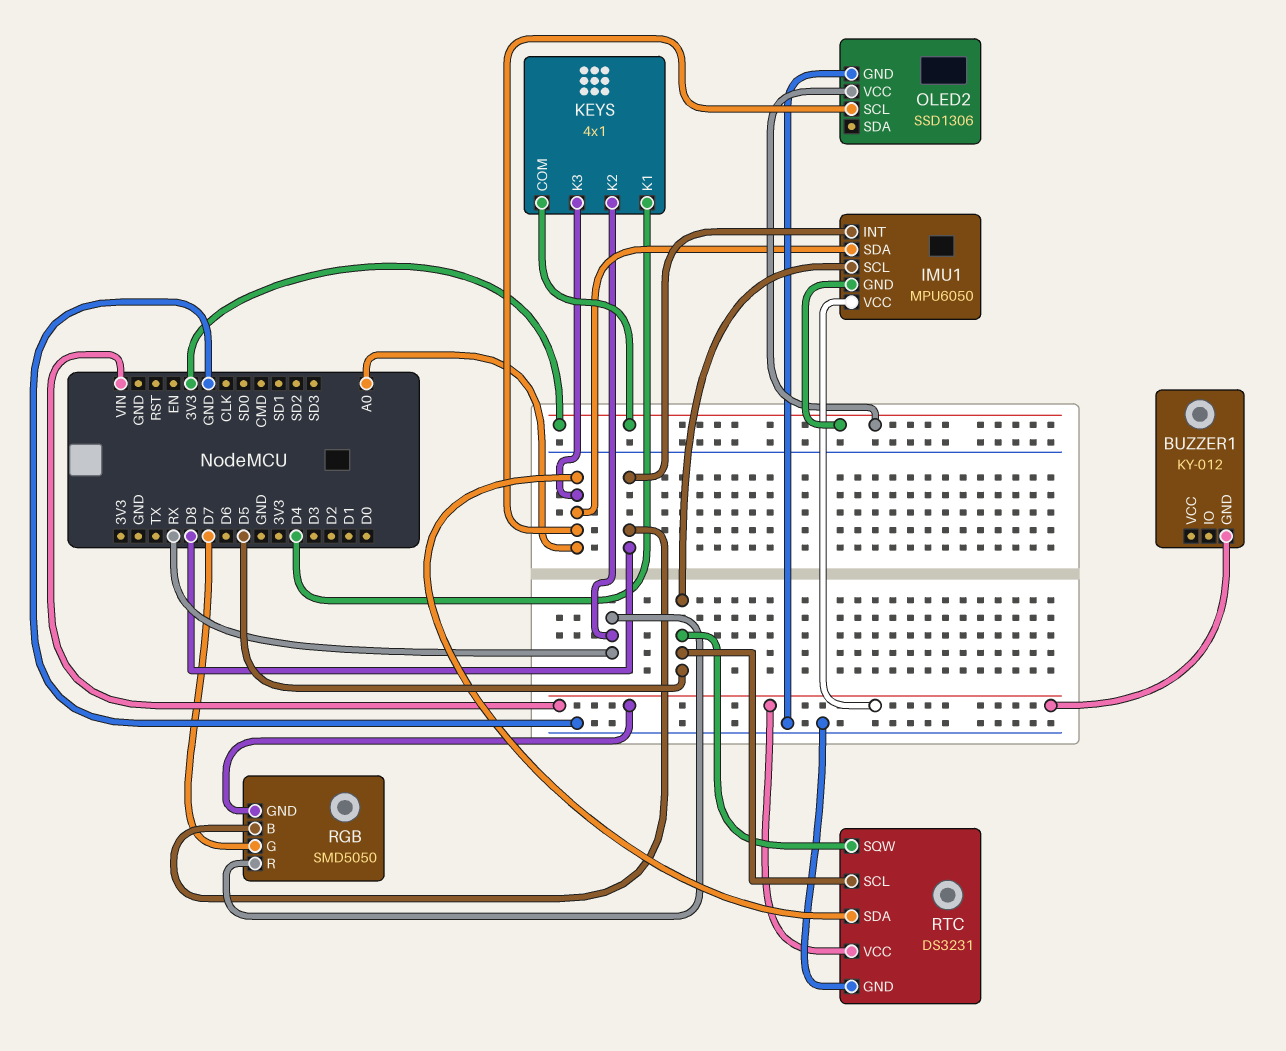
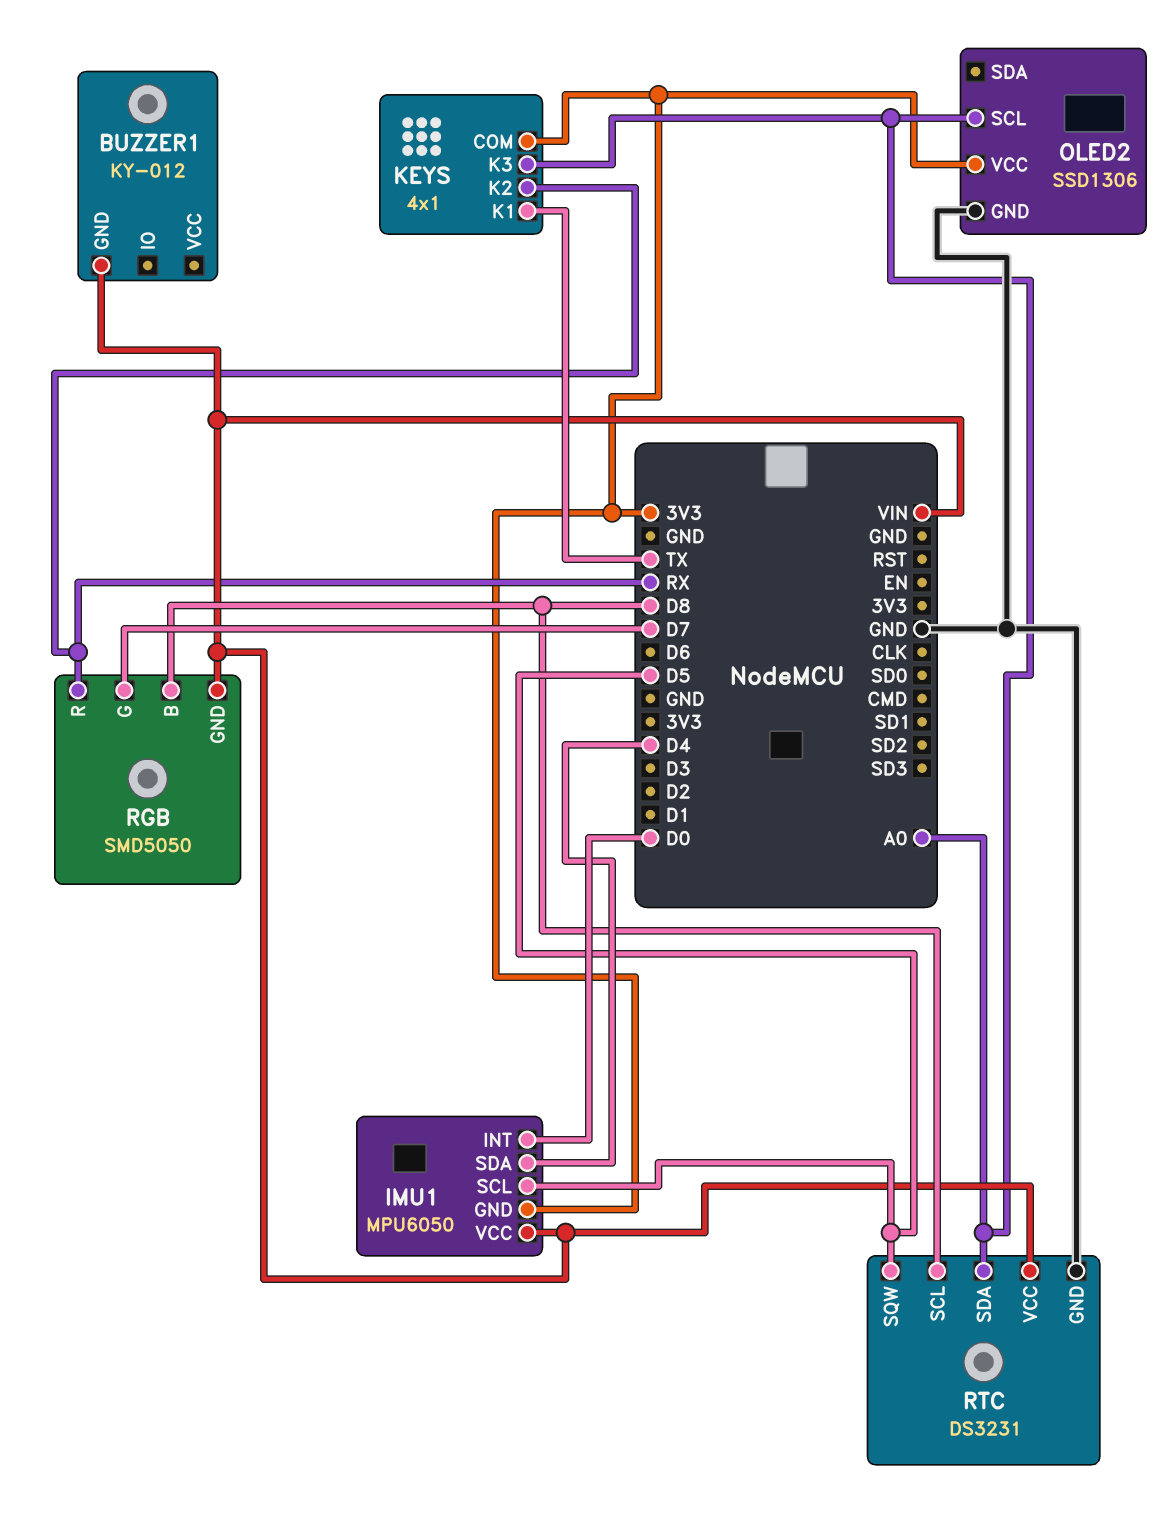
IMU1 pin INT: D8 -> D0
IMU1 pin SDA: A0 -> D4
KEYS pin K1: D4 -> TX
RTC pin SCL: D5 -> D8

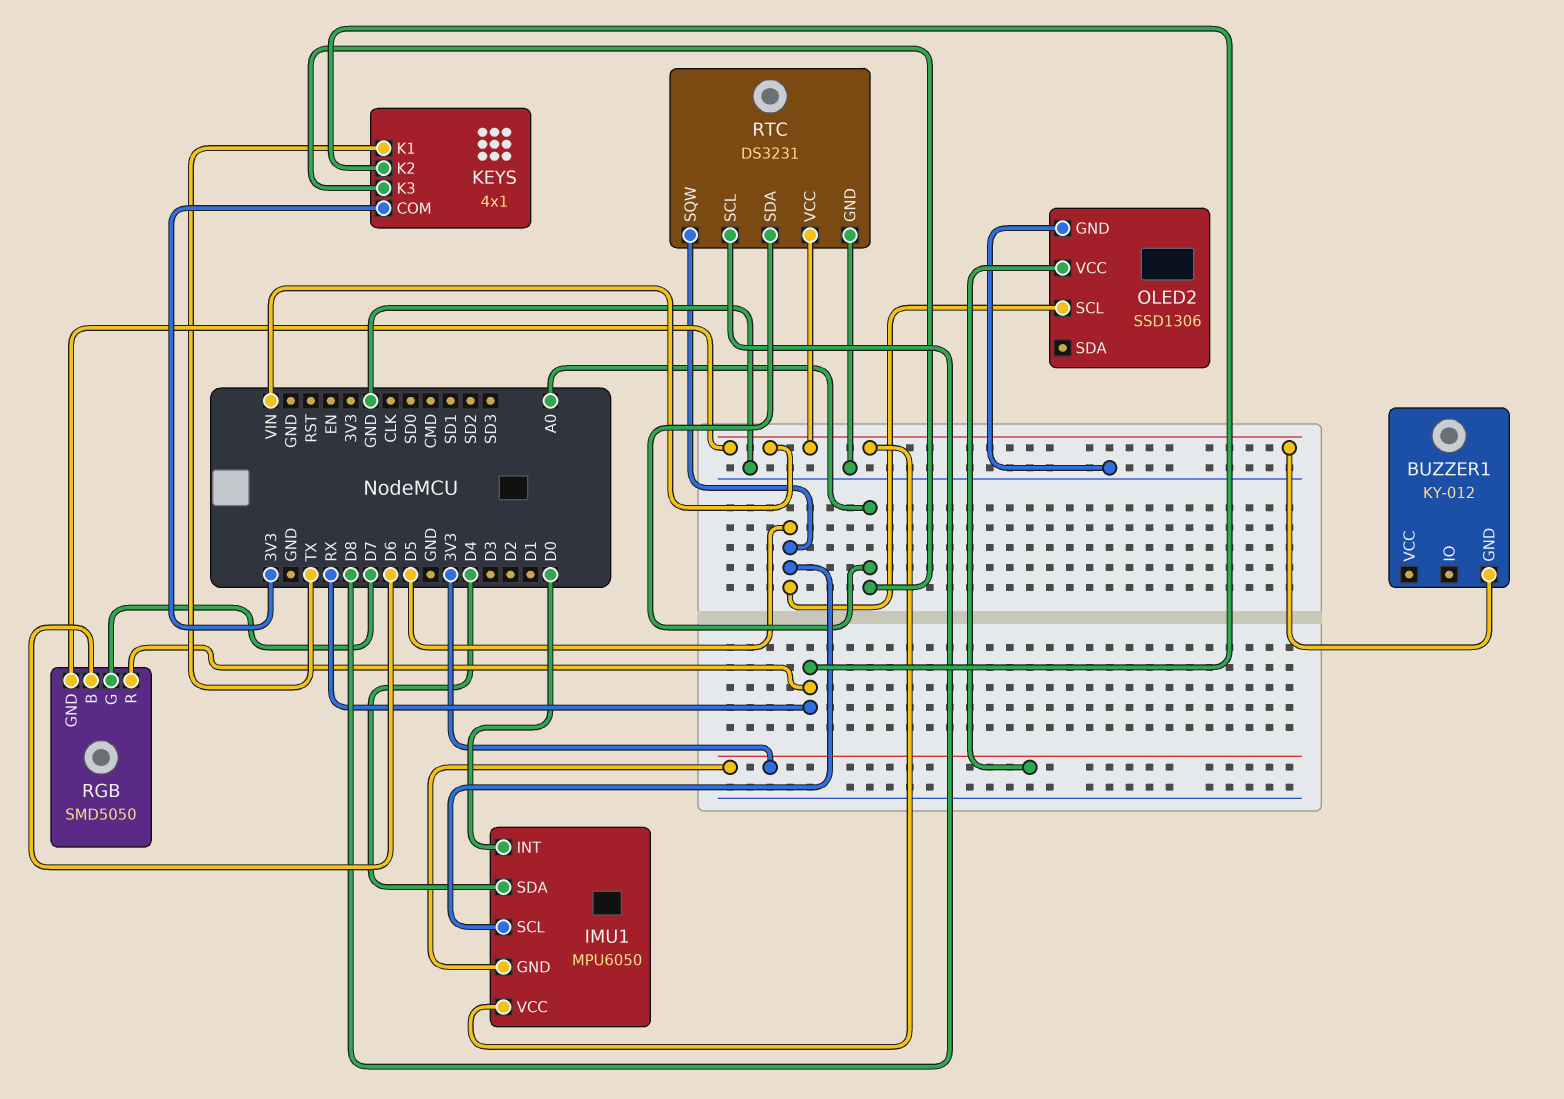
OLED2 pin SCL: A0 -> D5
RGB pin B: D8 -> D6

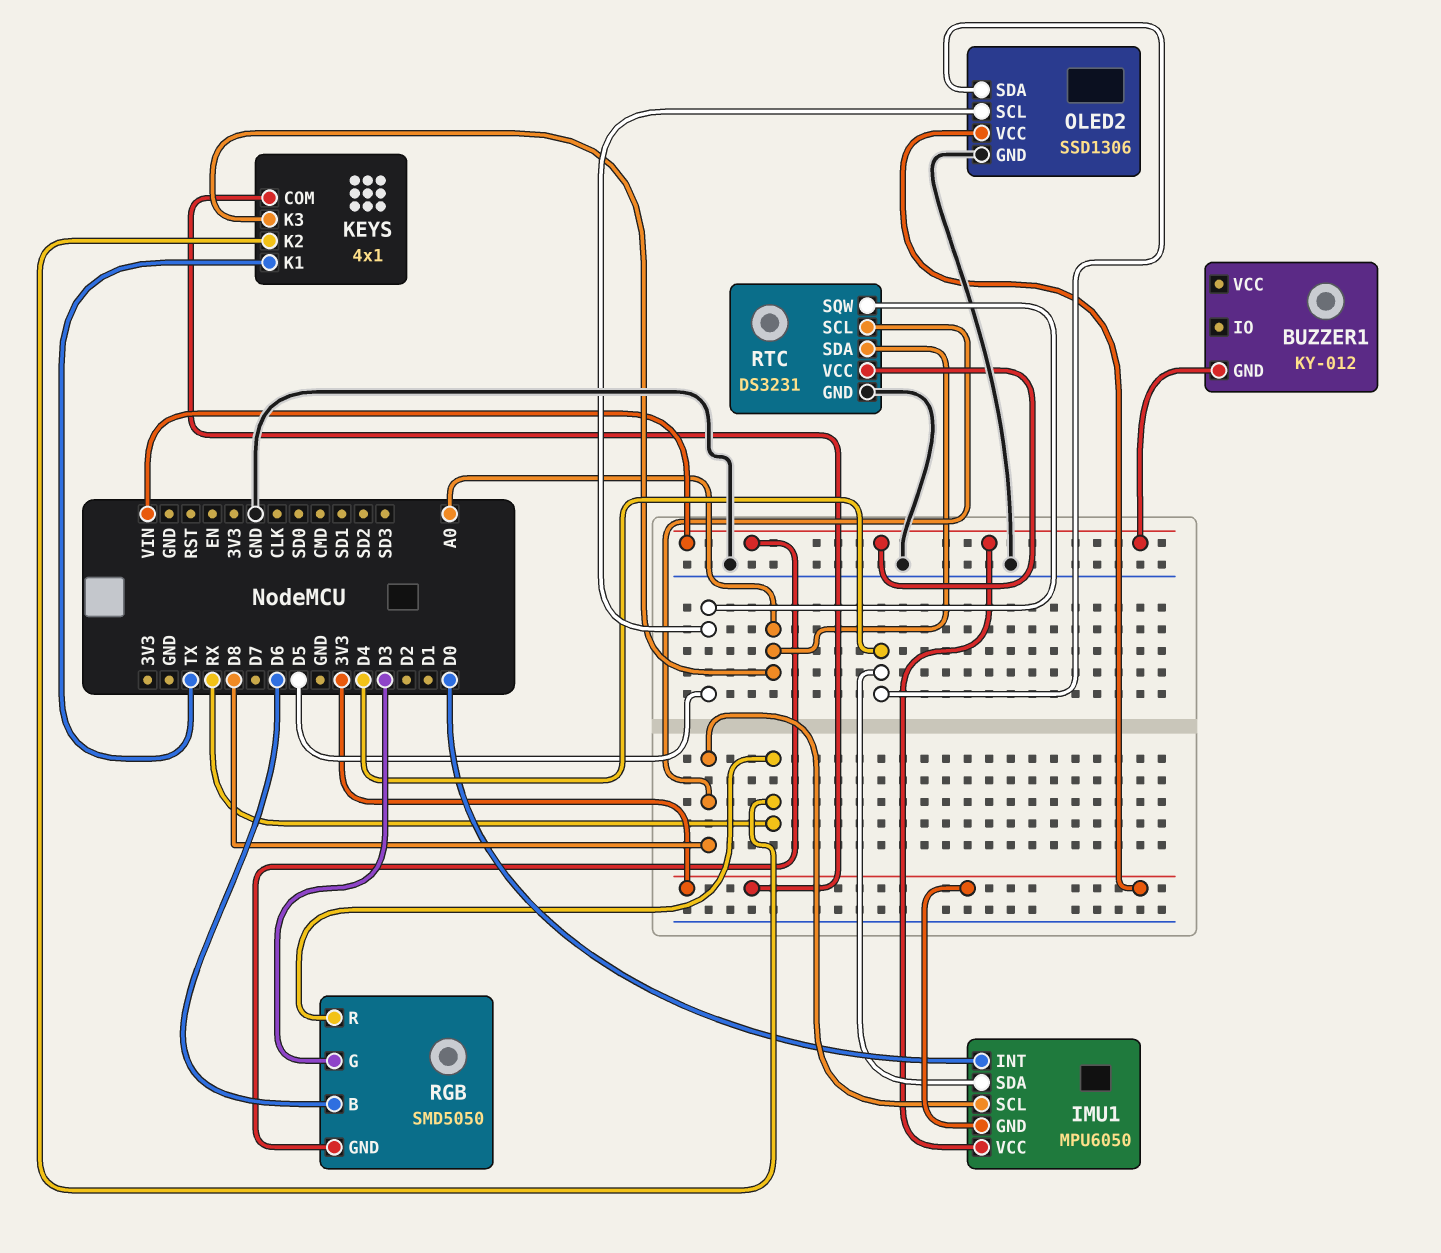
IMU1 pin SCL: D5 -> D8
OLED2 pin SDA: none -> D4
RGB pin G: D7 -> D3

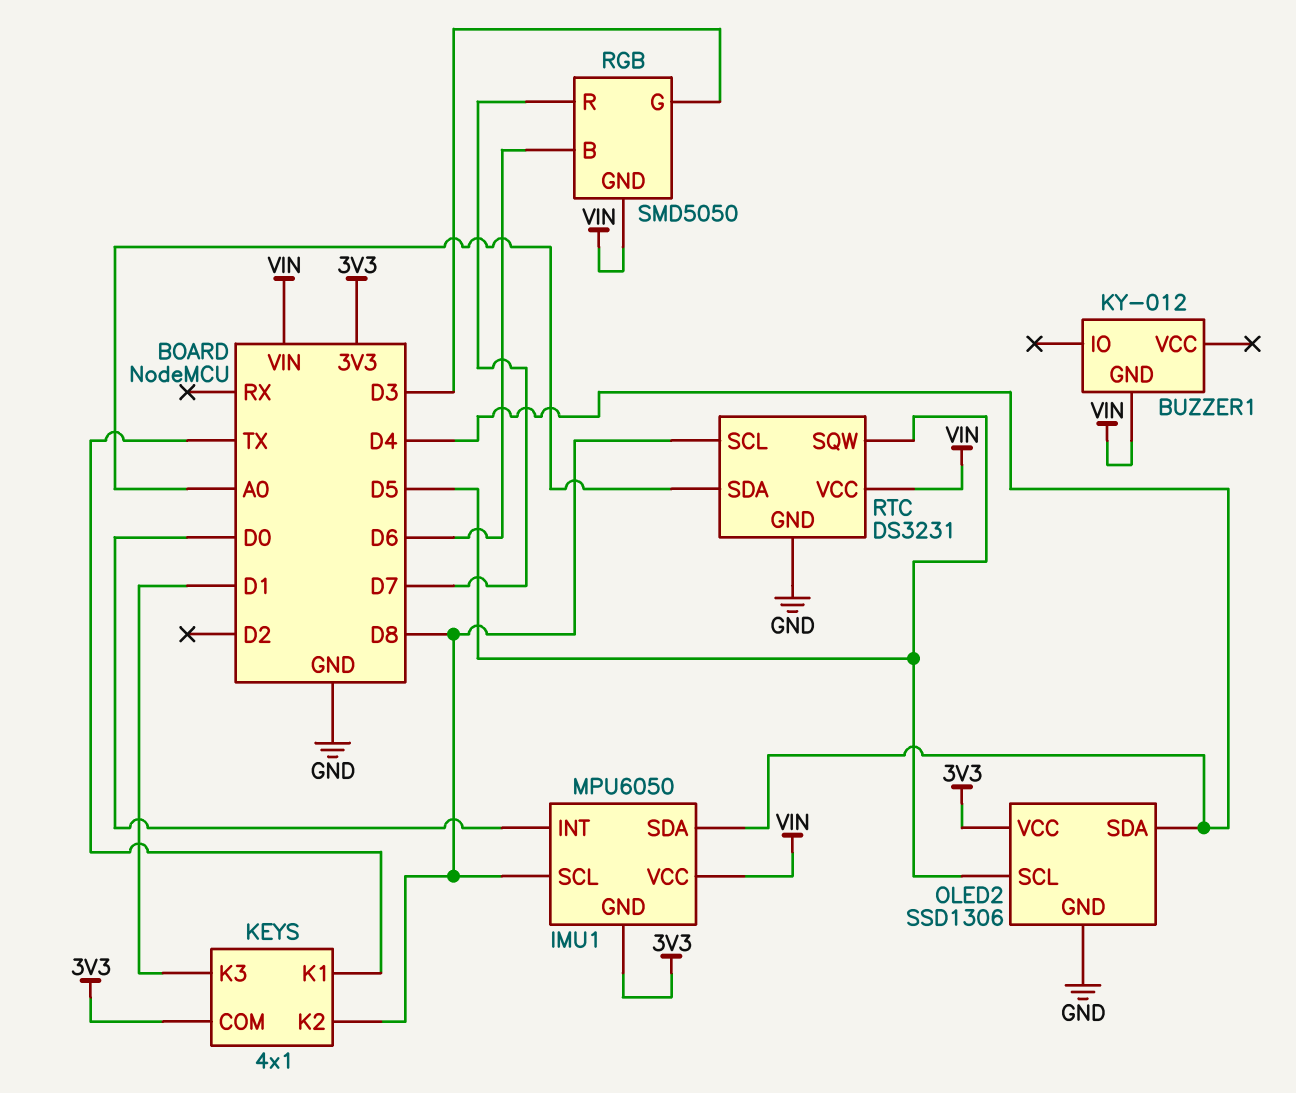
KEYS pin K2: RX -> D8
KEYS pin K3: A0 -> D1
RGB pin R: RX -> D7

